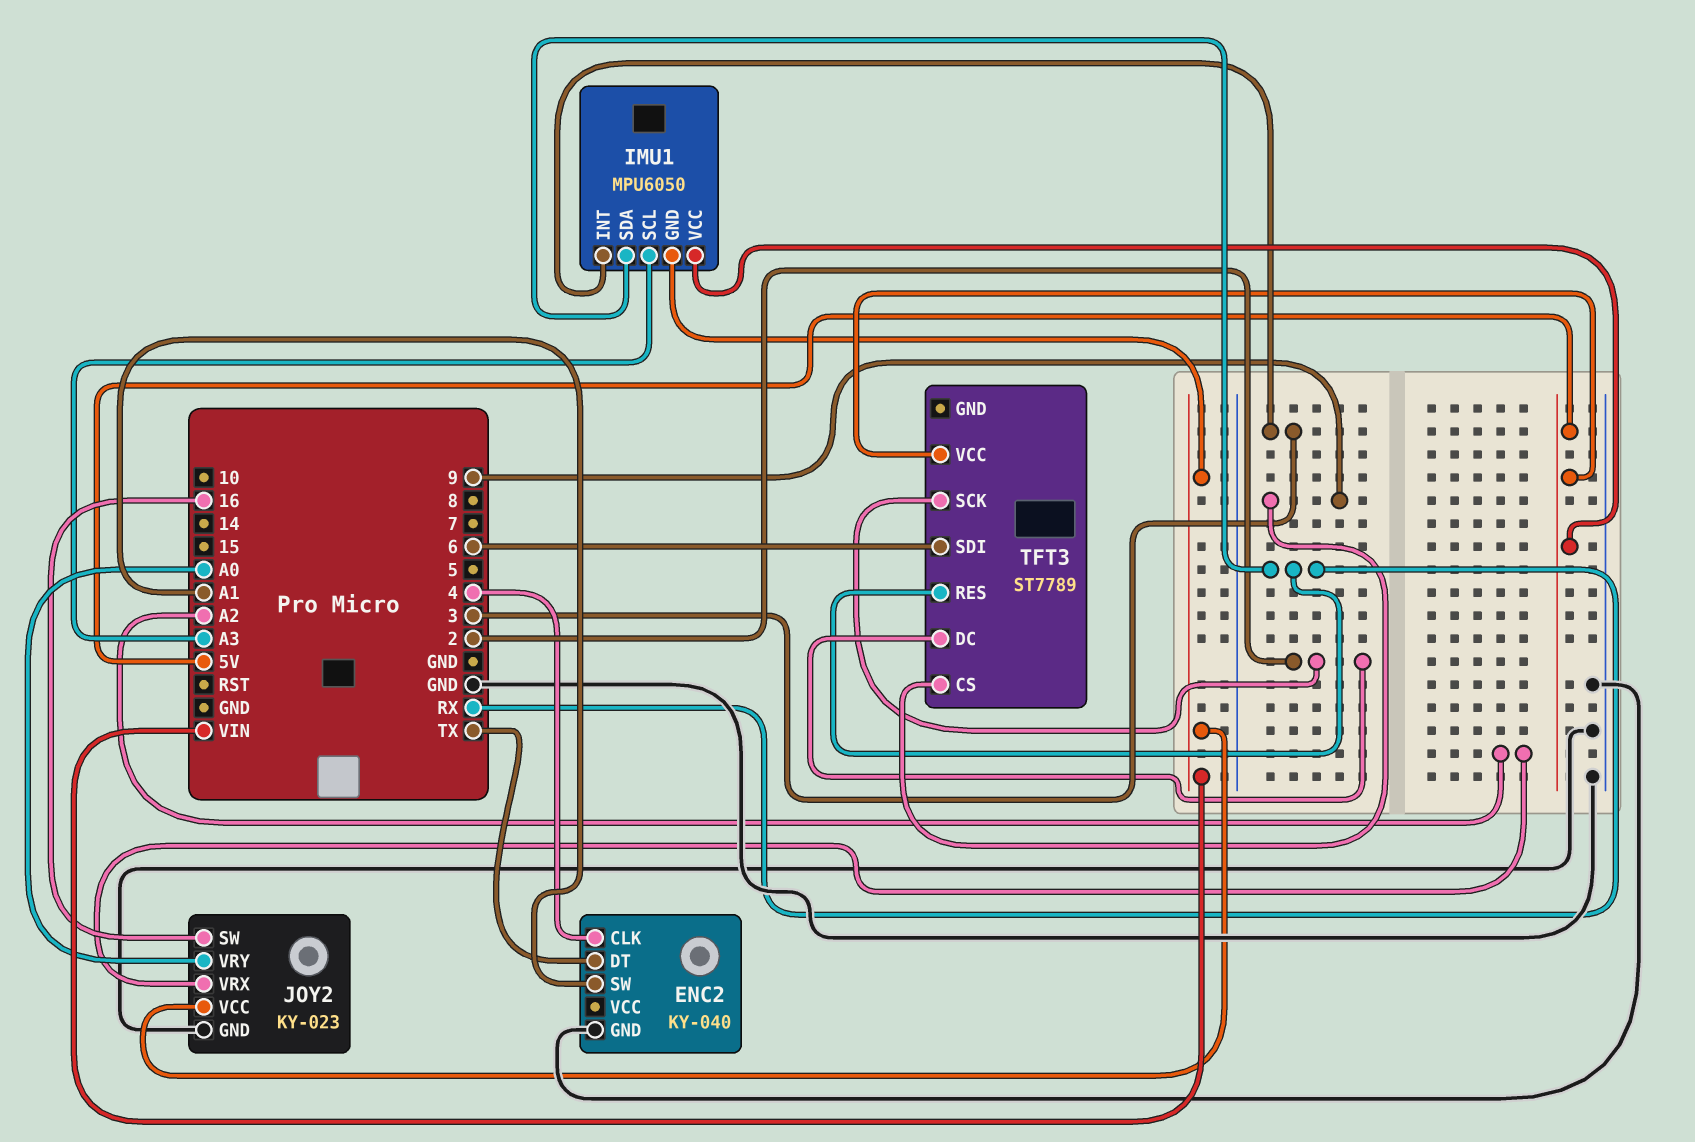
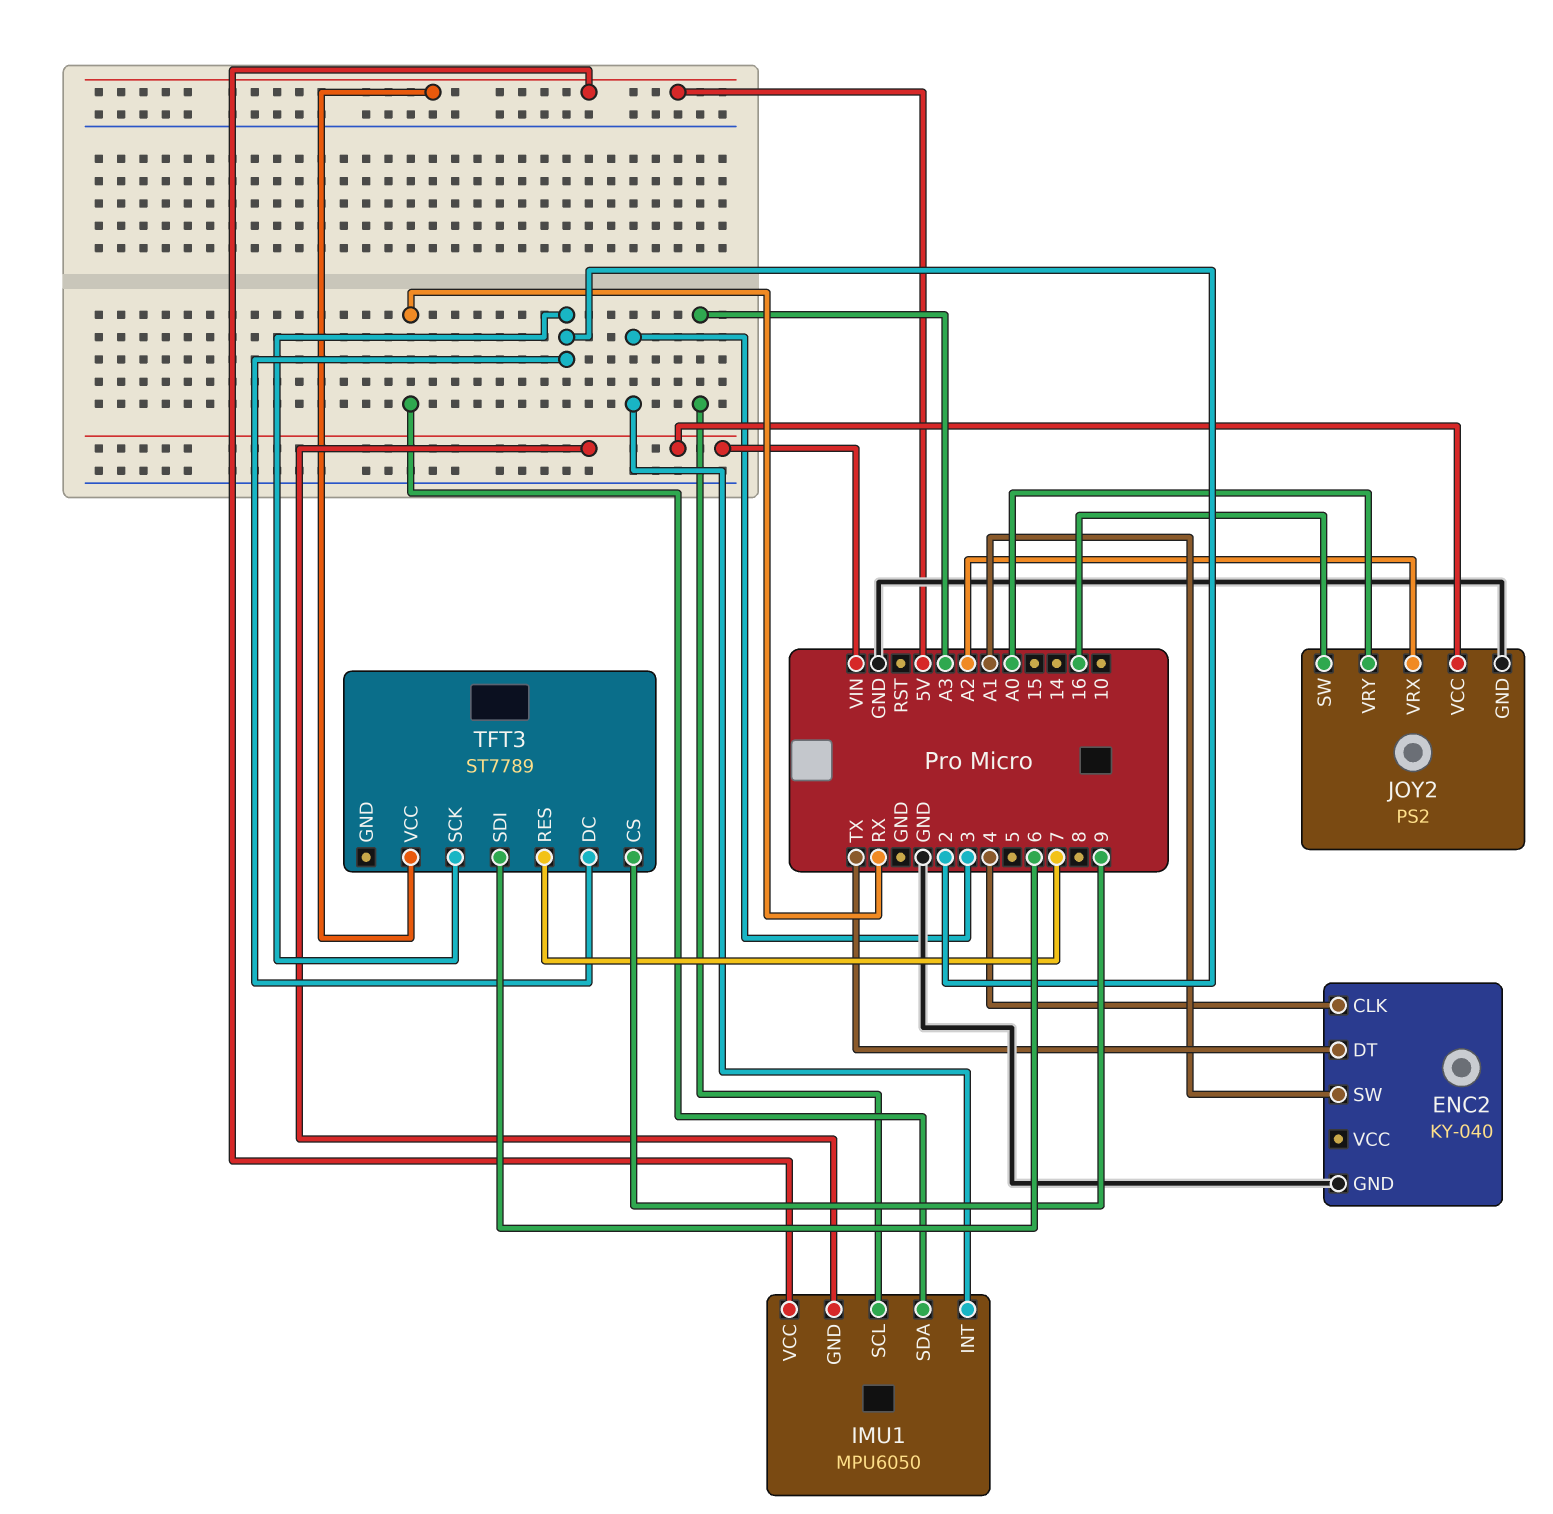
JOY2: KY-023 -> PS2
TFT3 pin RES: RX -> 7

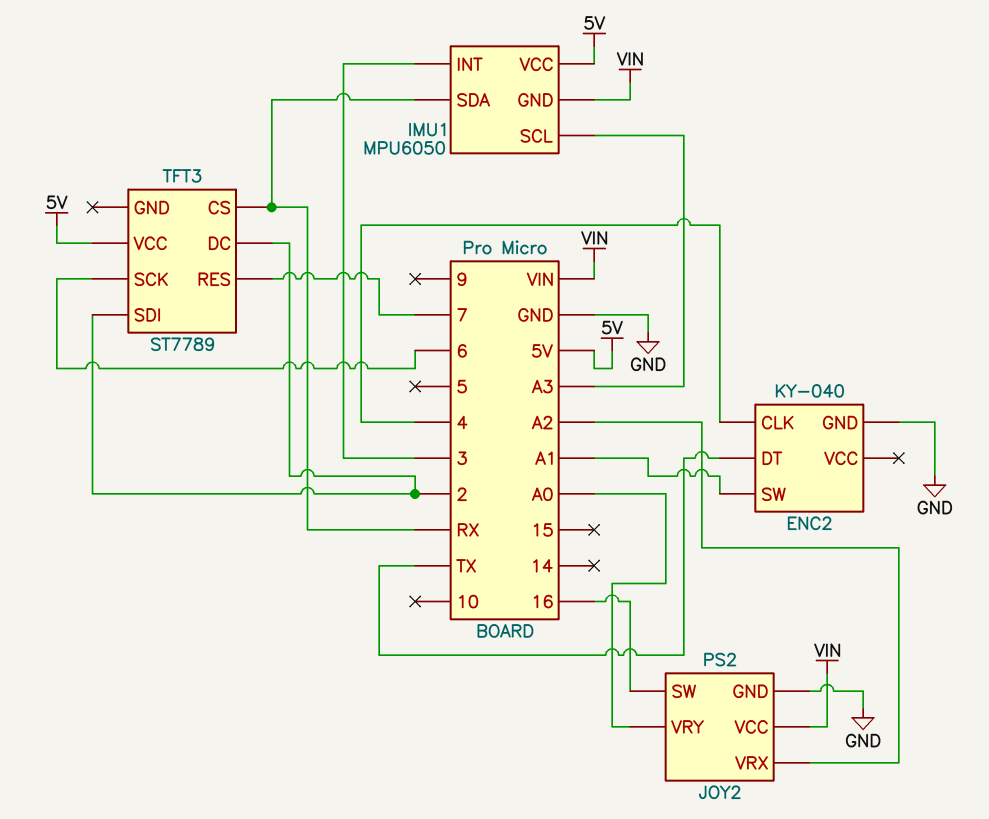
TFT3 pin CS: 9 -> RX
TFT3 pin SCK: 2 -> 6
TFT3 pin SDI: 6 -> 2

